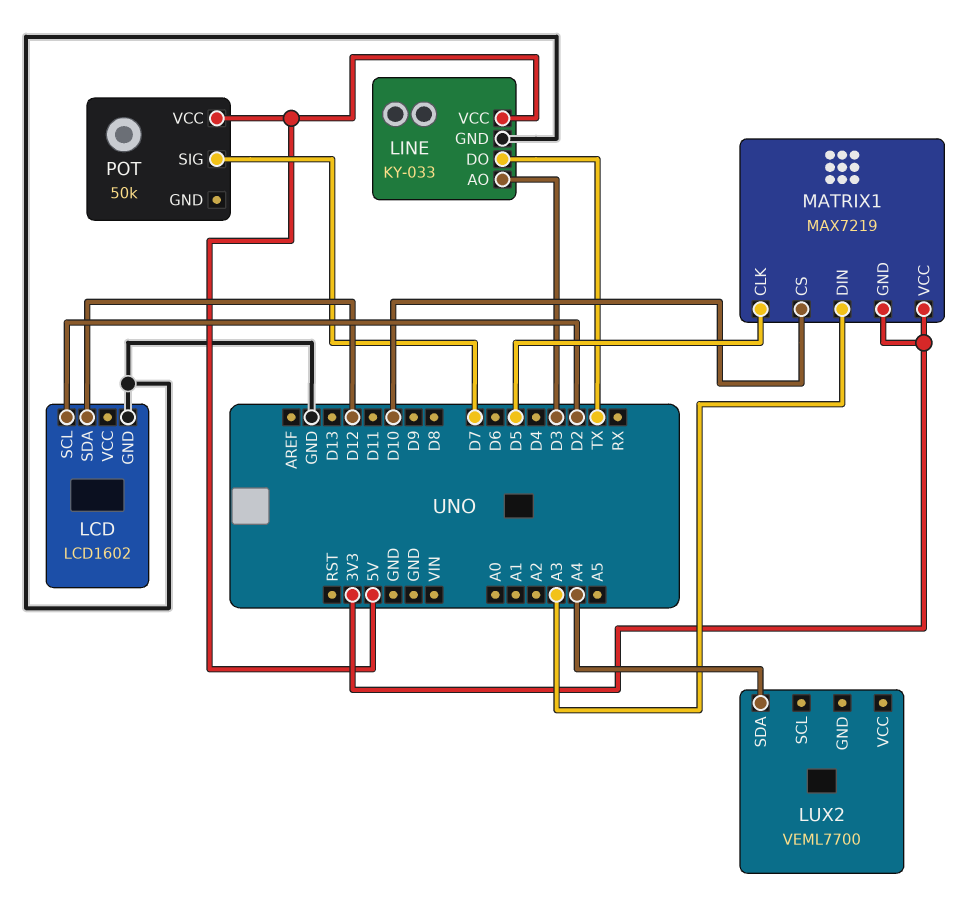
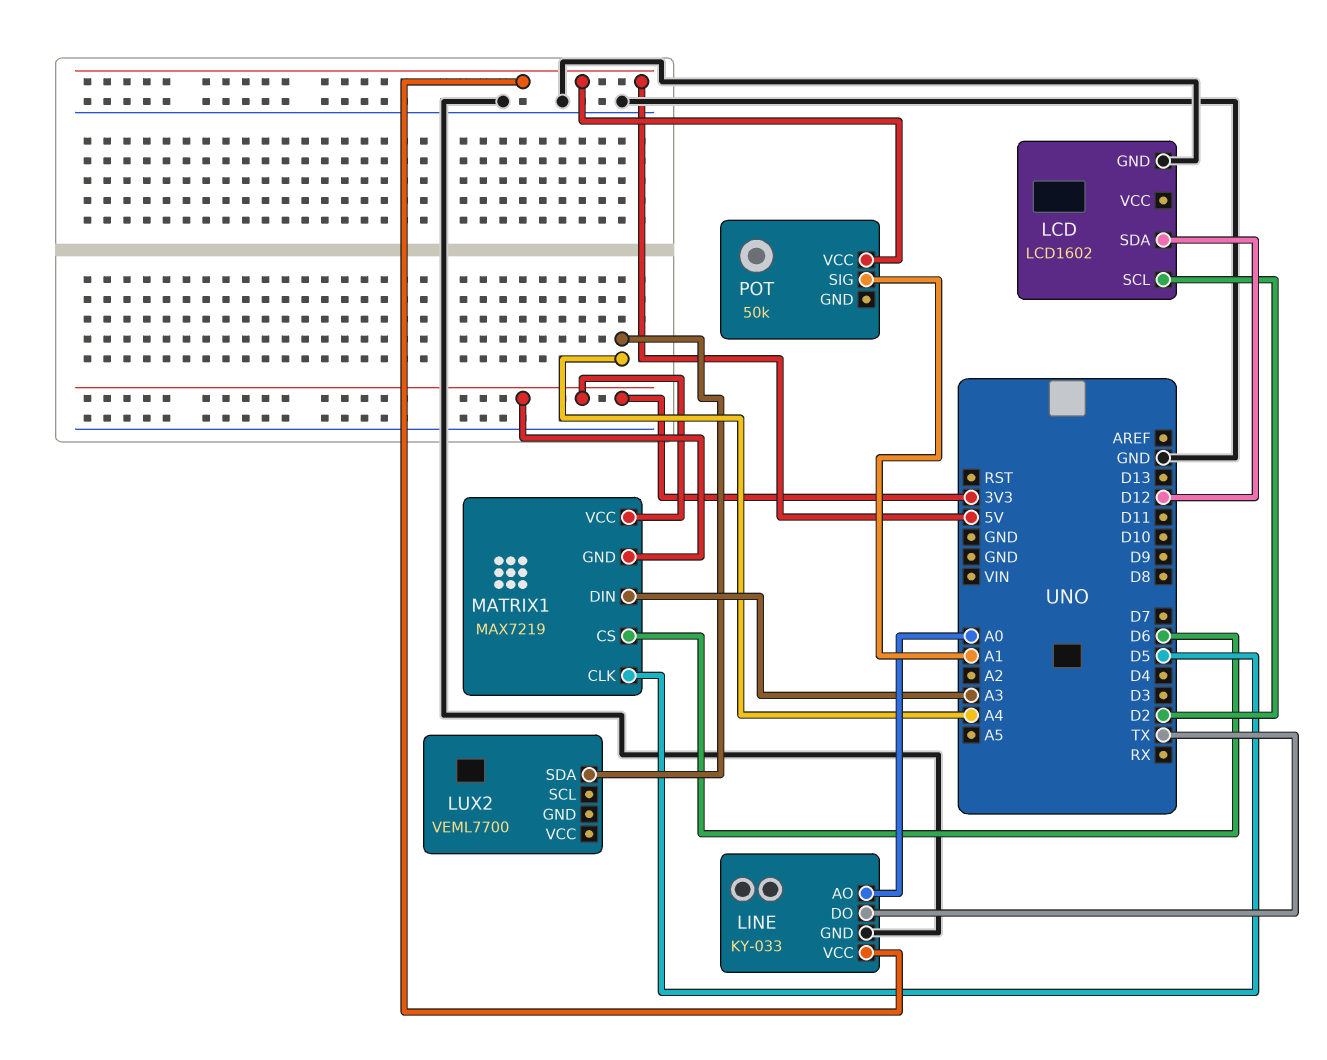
LINE pin AO: D3 -> A0
MATRIX1 pin CS: D10 -> D6
POT pin SIG: D7 -> A1

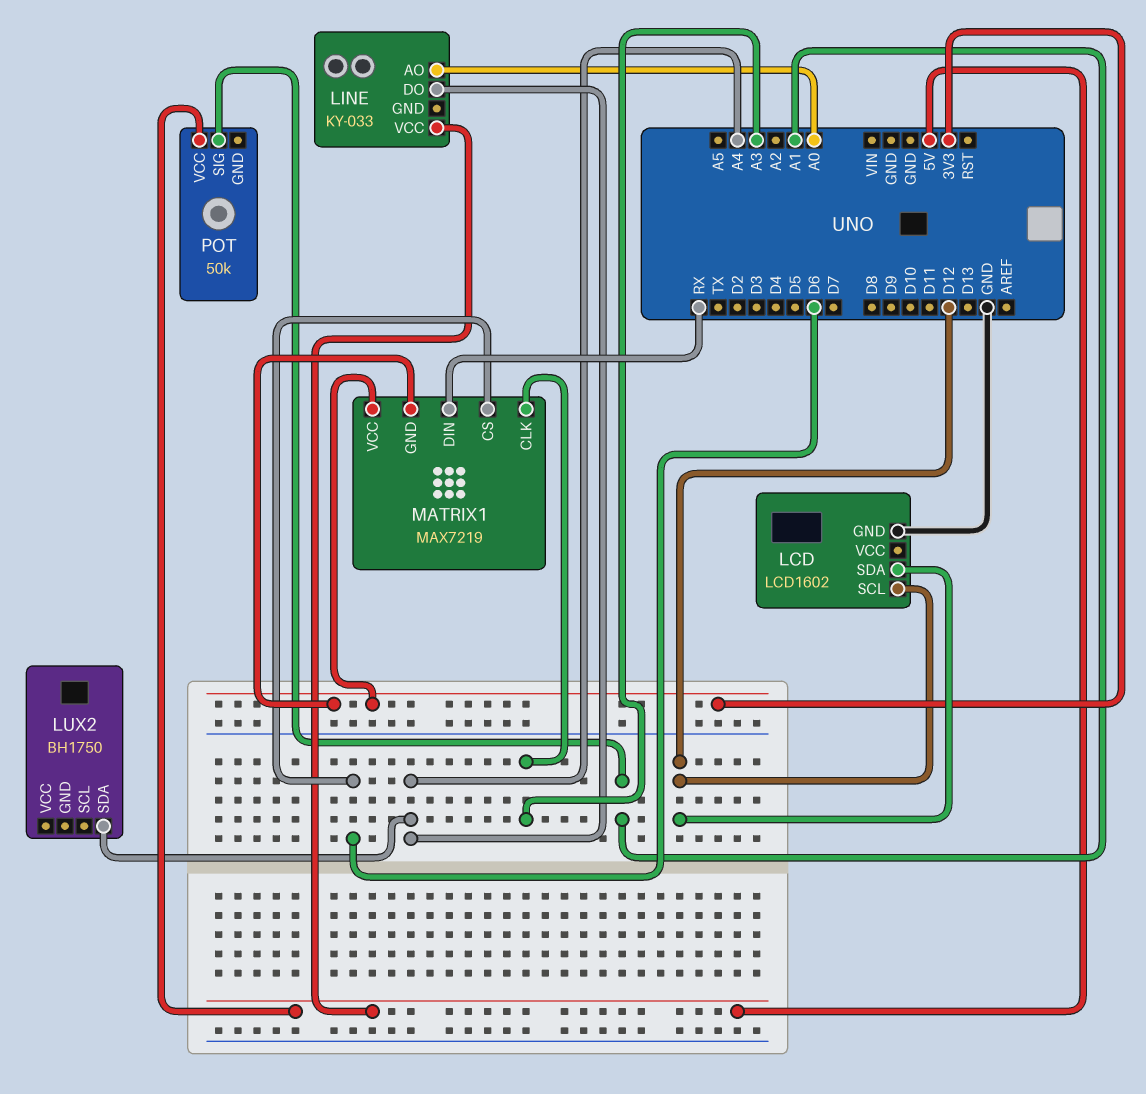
LCD pin SCL: D2 -> D12
LINE pin DO: TX -> A4
LINE pin GND: GND -> none
LUX2: VEML7700 -> BH1750
MATRIX1 pin CLK: D5 -> A3
MATRIX1 pin DIN: A3 -> RX

